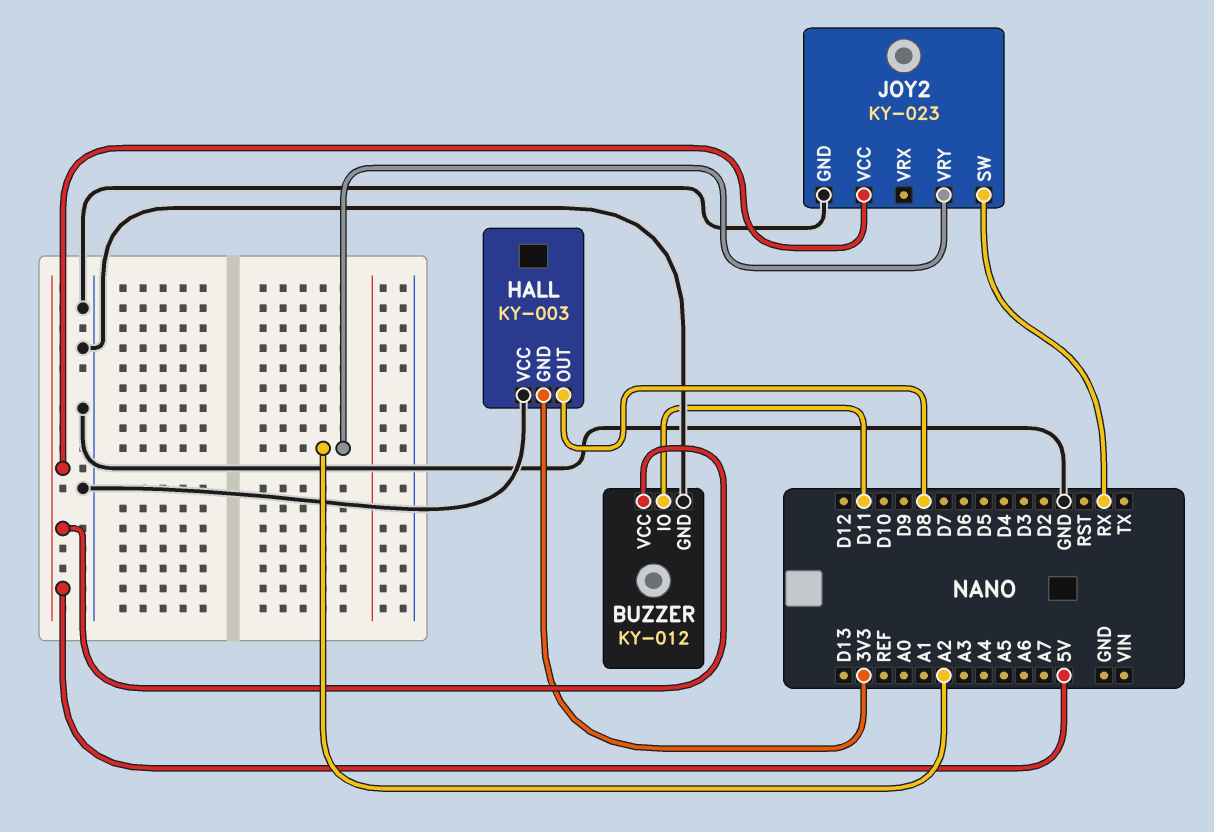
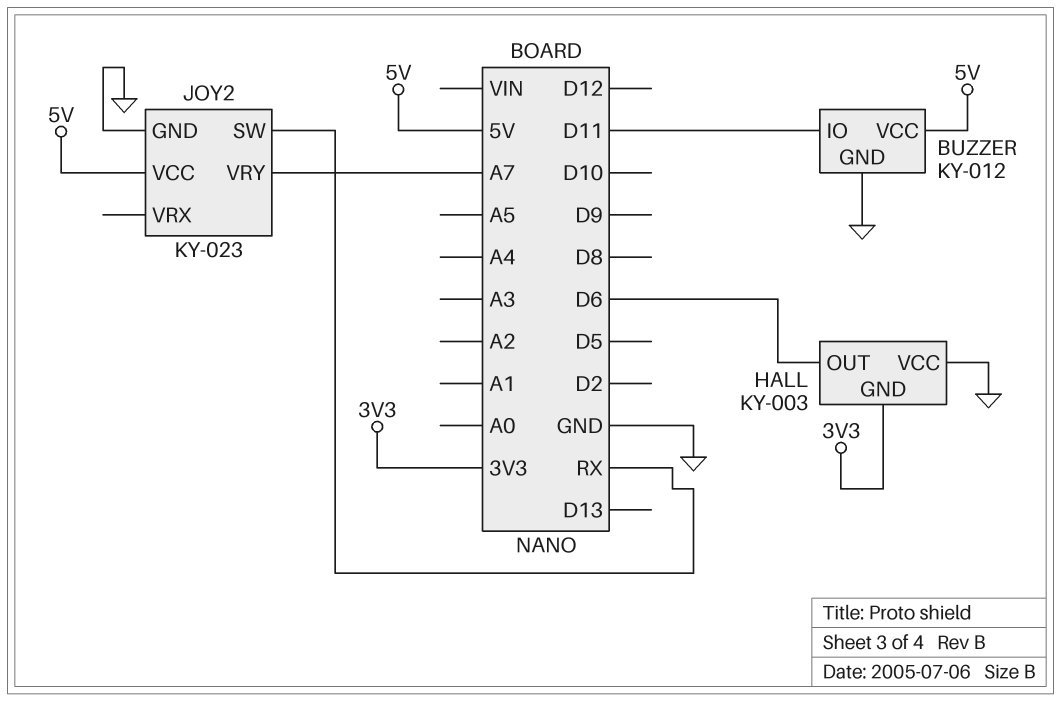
HALL pin OUT: D8 -> D6
JOY2 pin VRY: A2 -> A7

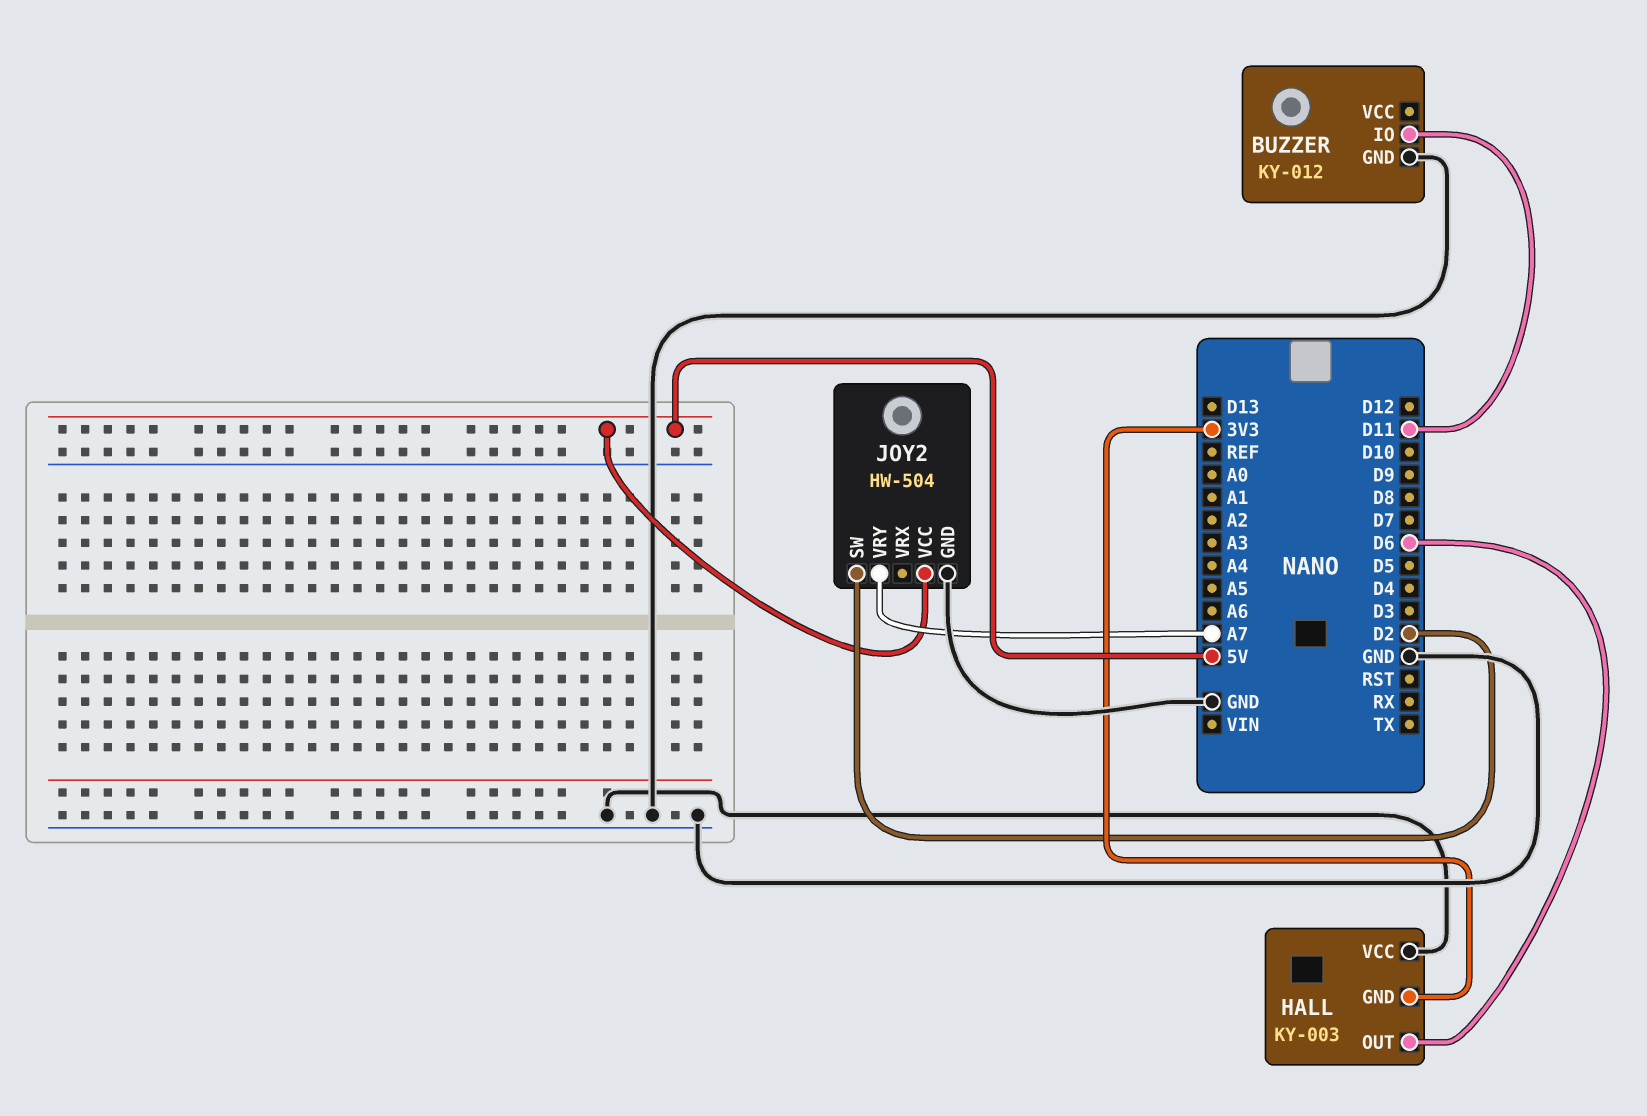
BUZZER pin VCC: 5V -> none
JOY2: KY-023 -> HW-504
JOY2 pin SW: RX -> D2

